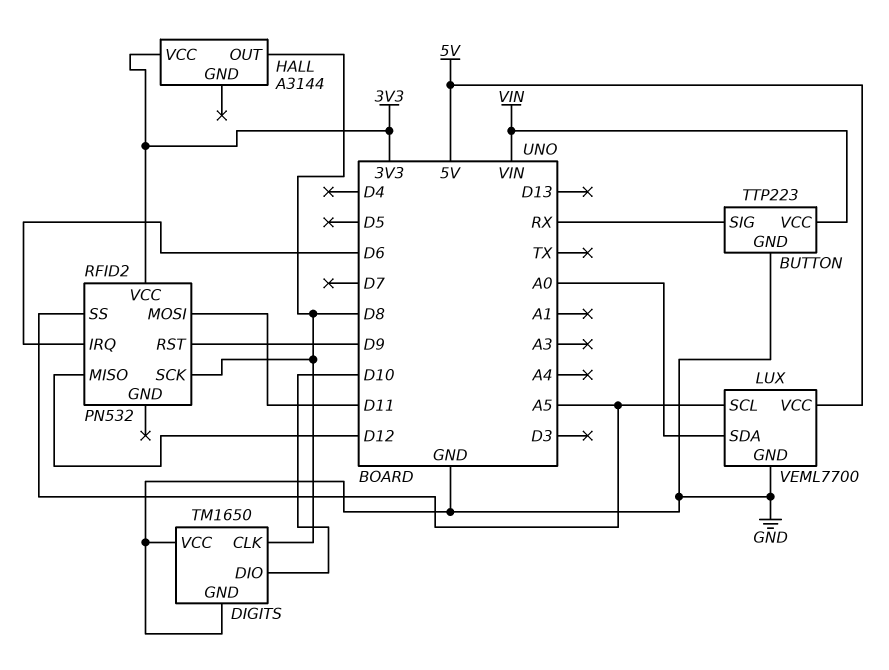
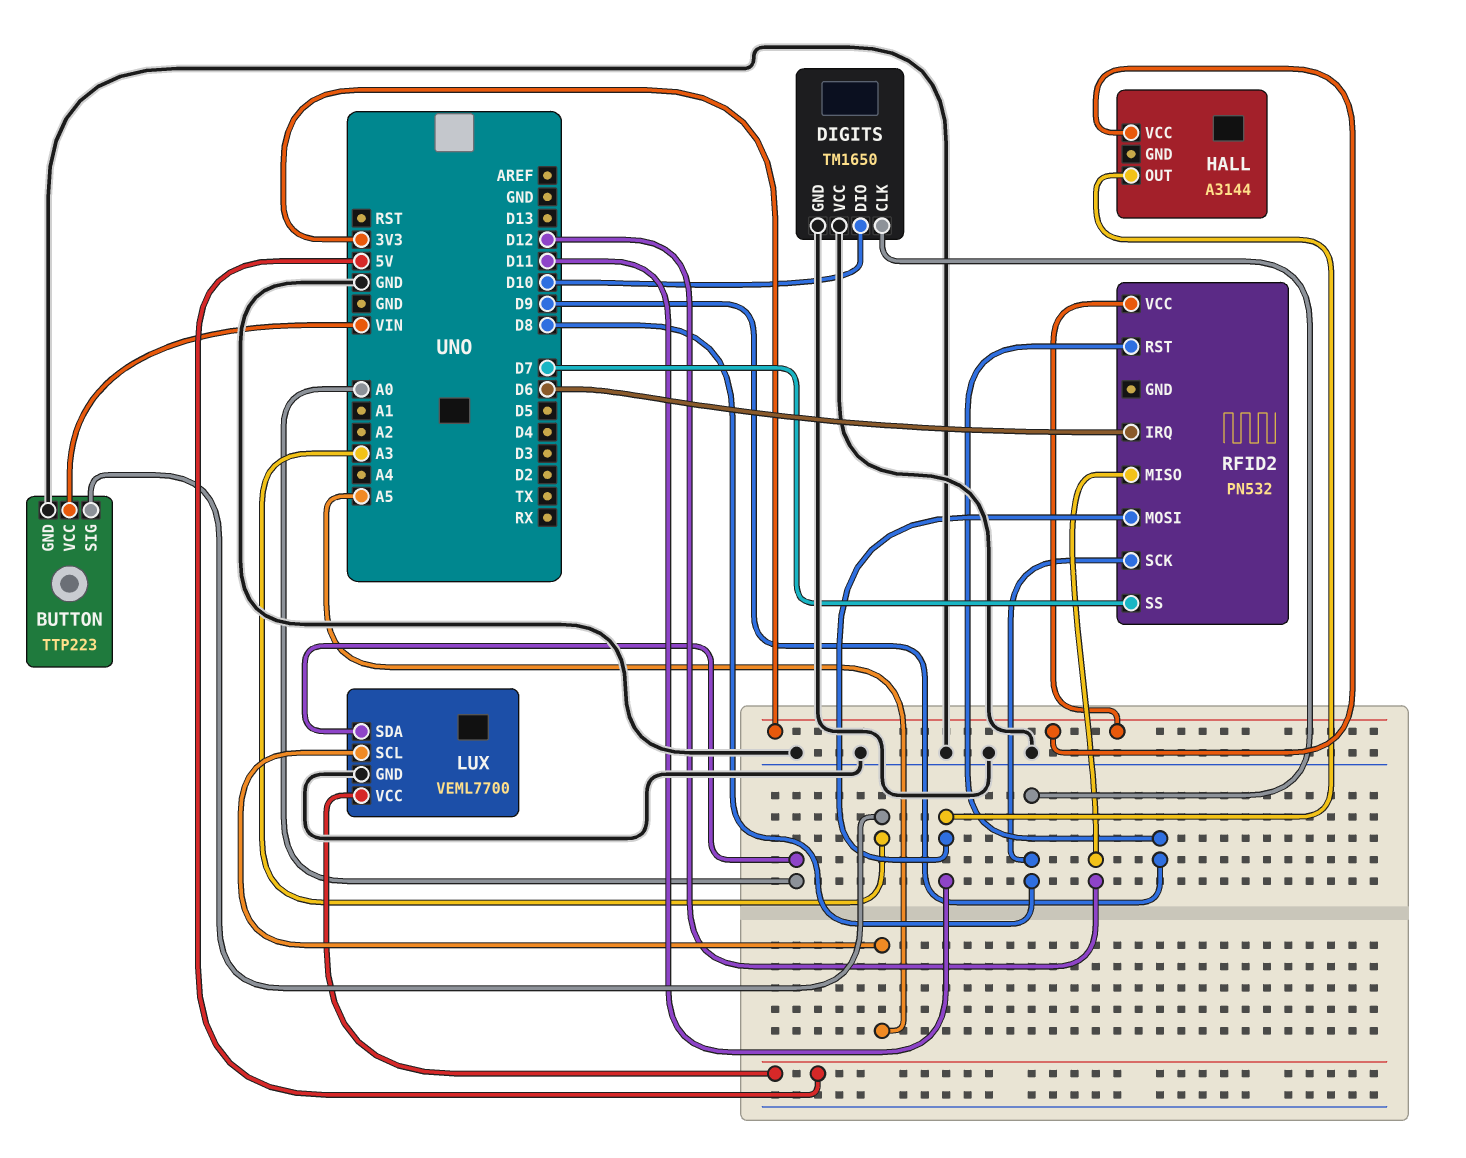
BUTTON pin SIG: RX -> A3
HALL pin OUT: D8 -> D11
RFID2 pin SS: A5 -> D7

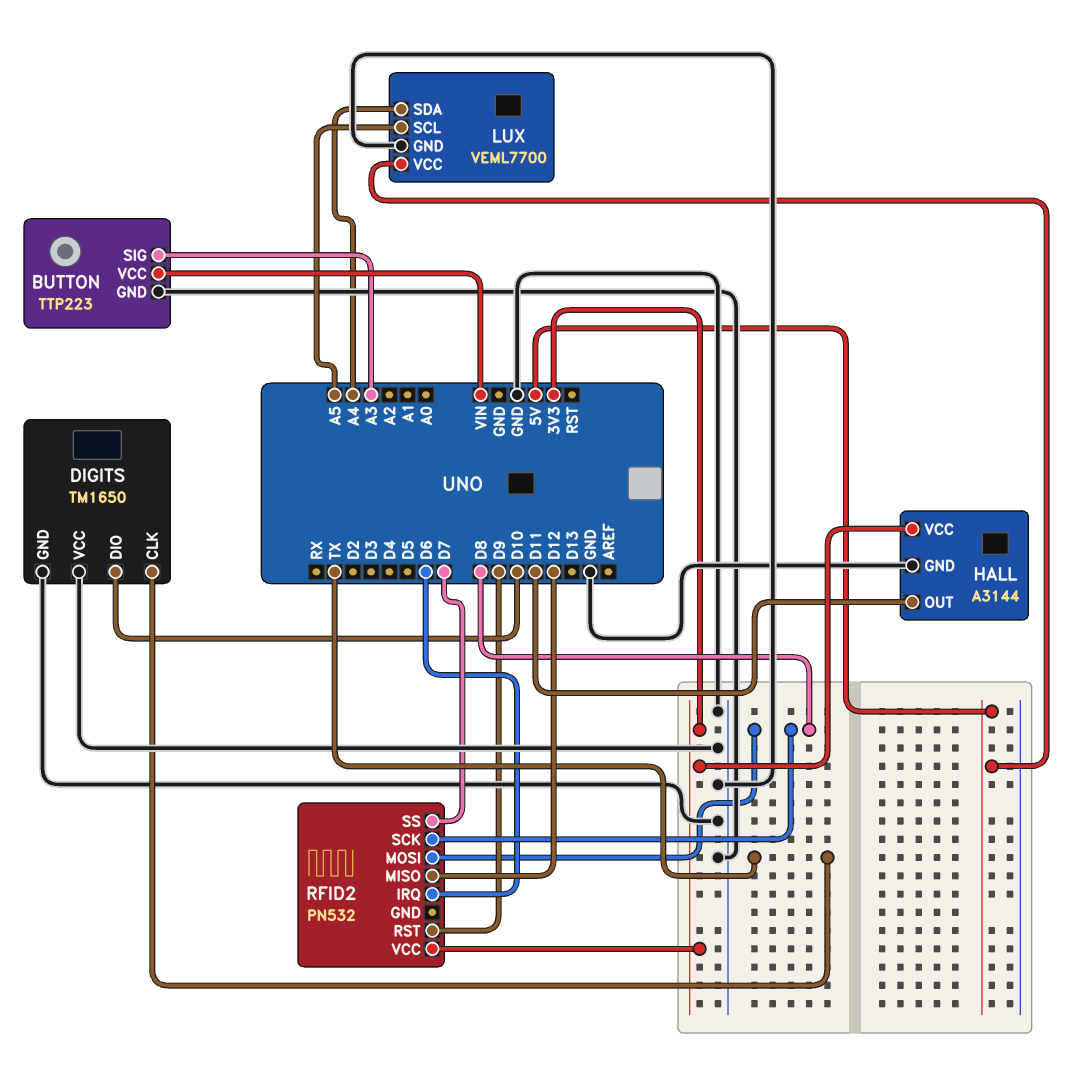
DIGITS pin CLK: D8 -> TX
HALL pin GND: none -> GND
LUX pin SDA: A0 -> A4
RFID2 pin MOSI: D11 -> D8

